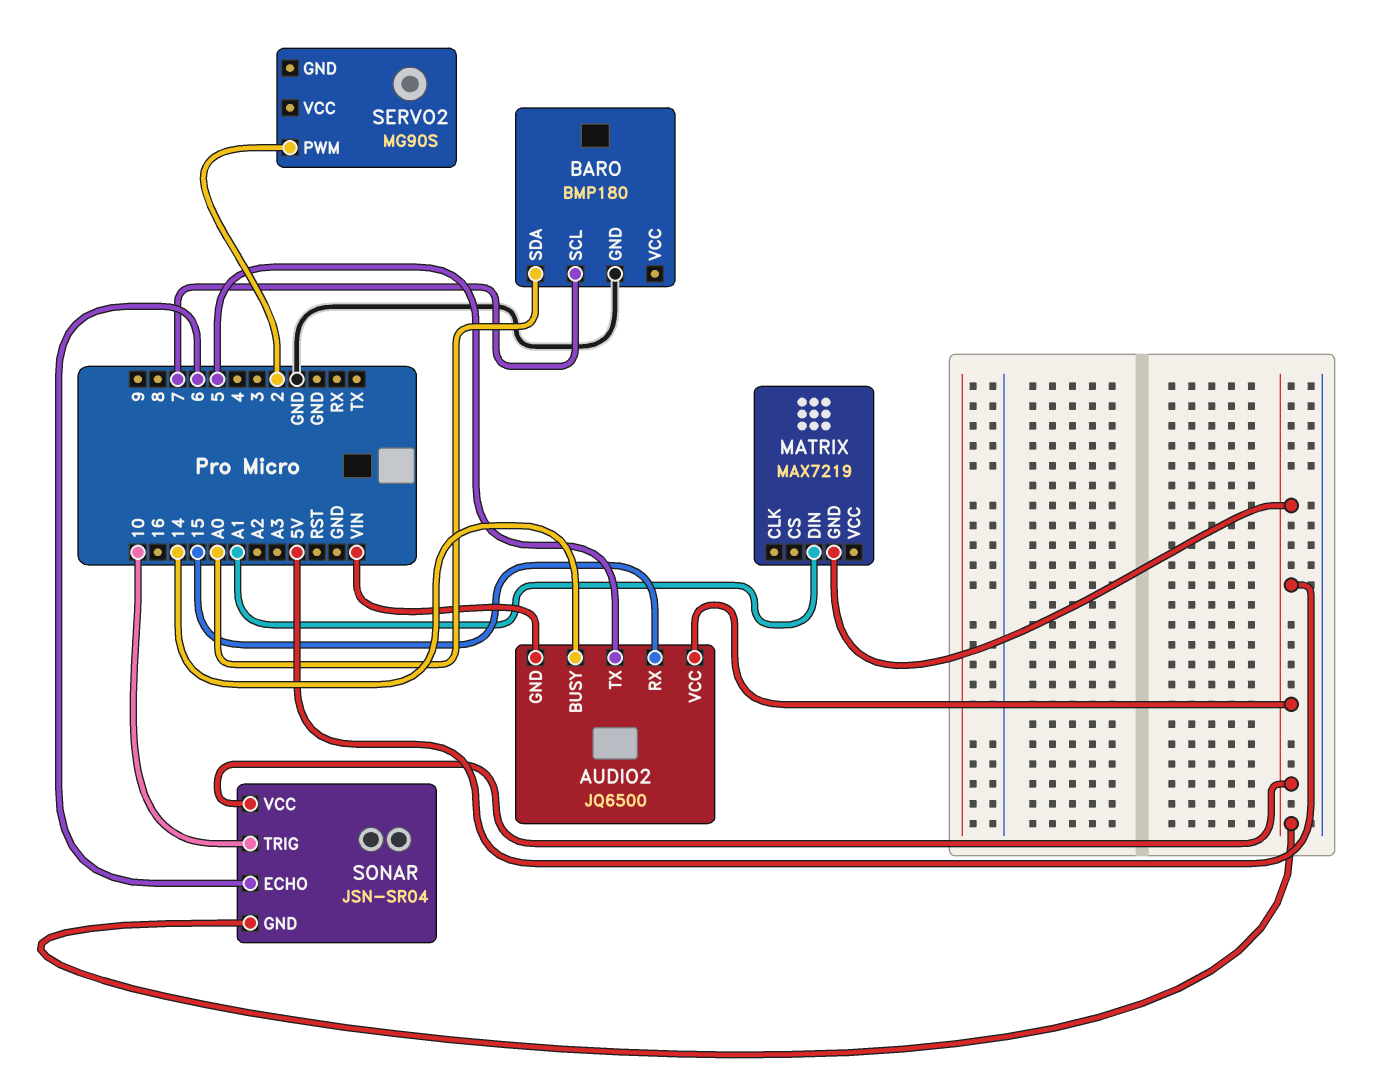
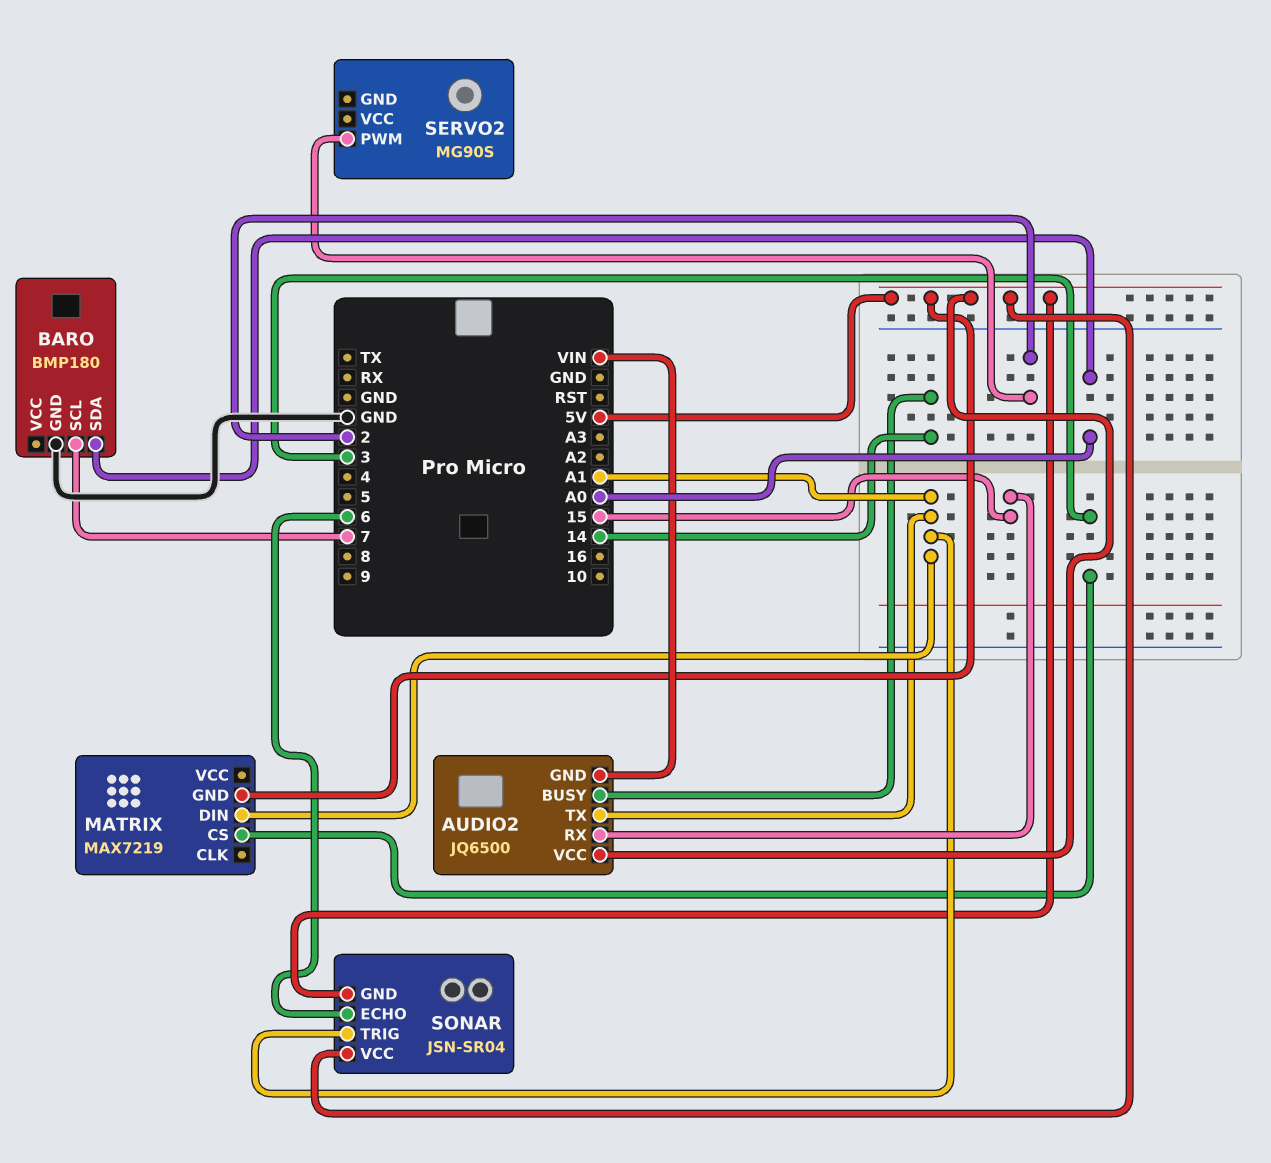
AUDIO2 pin TX: 5 -> A1
MATRIX pin CS: none -> 3
SONAR pin TRIG: 10 -> A1

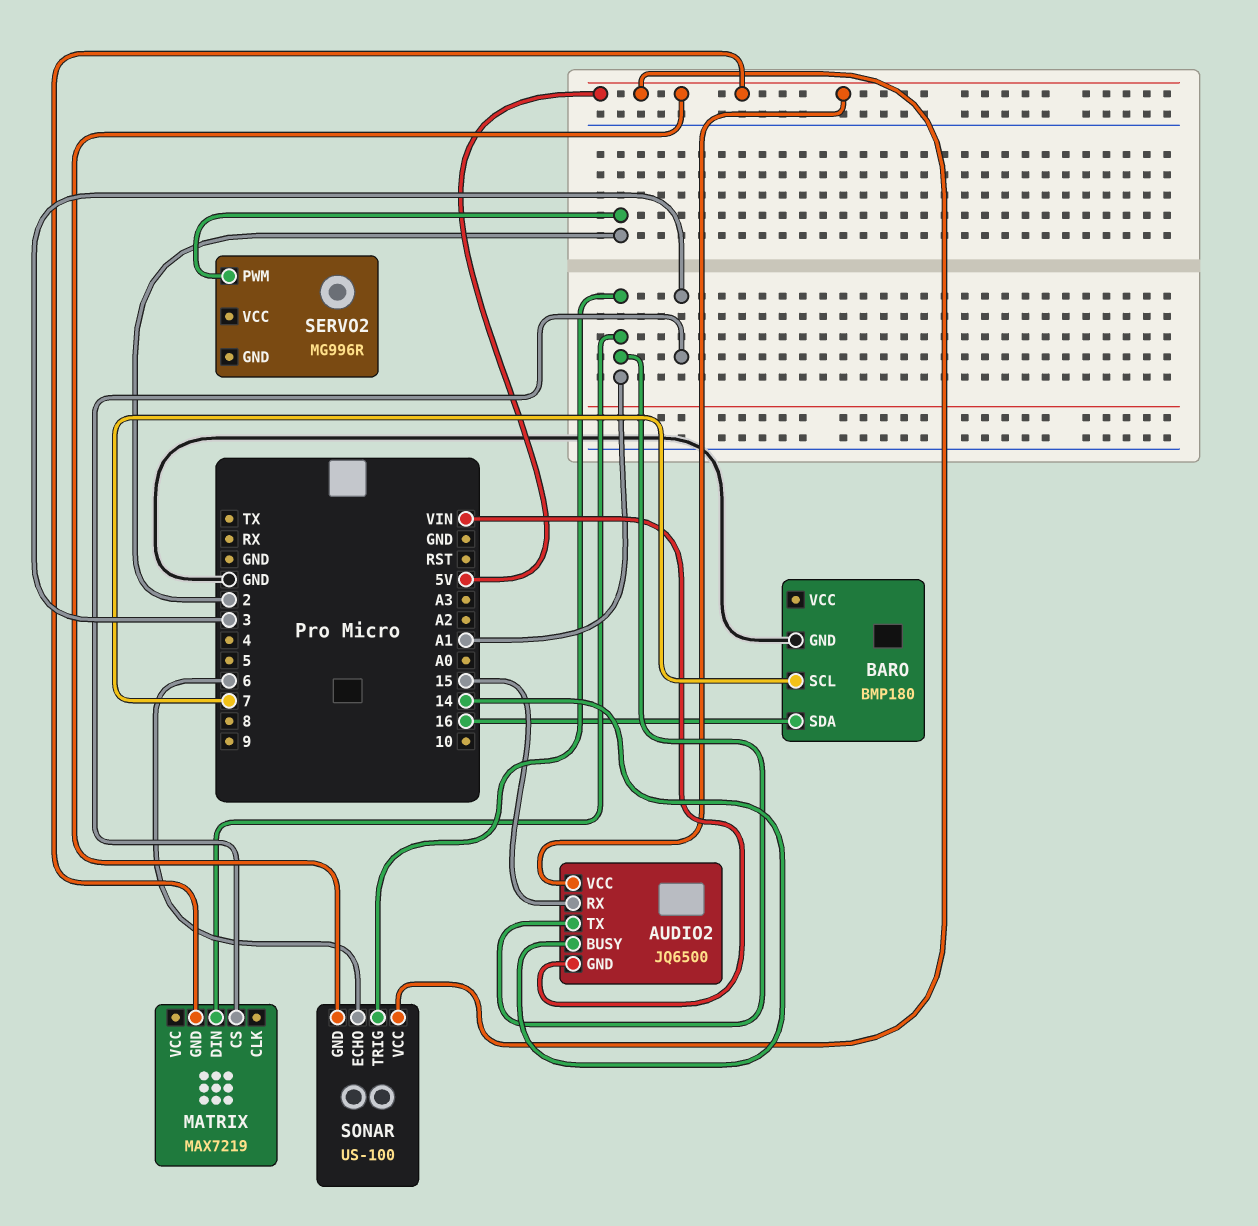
BARO pin SDA: A0 -> 16
SERVO2: MG90S -> MG996R
SONAR: JSN-SR04 -> US-100

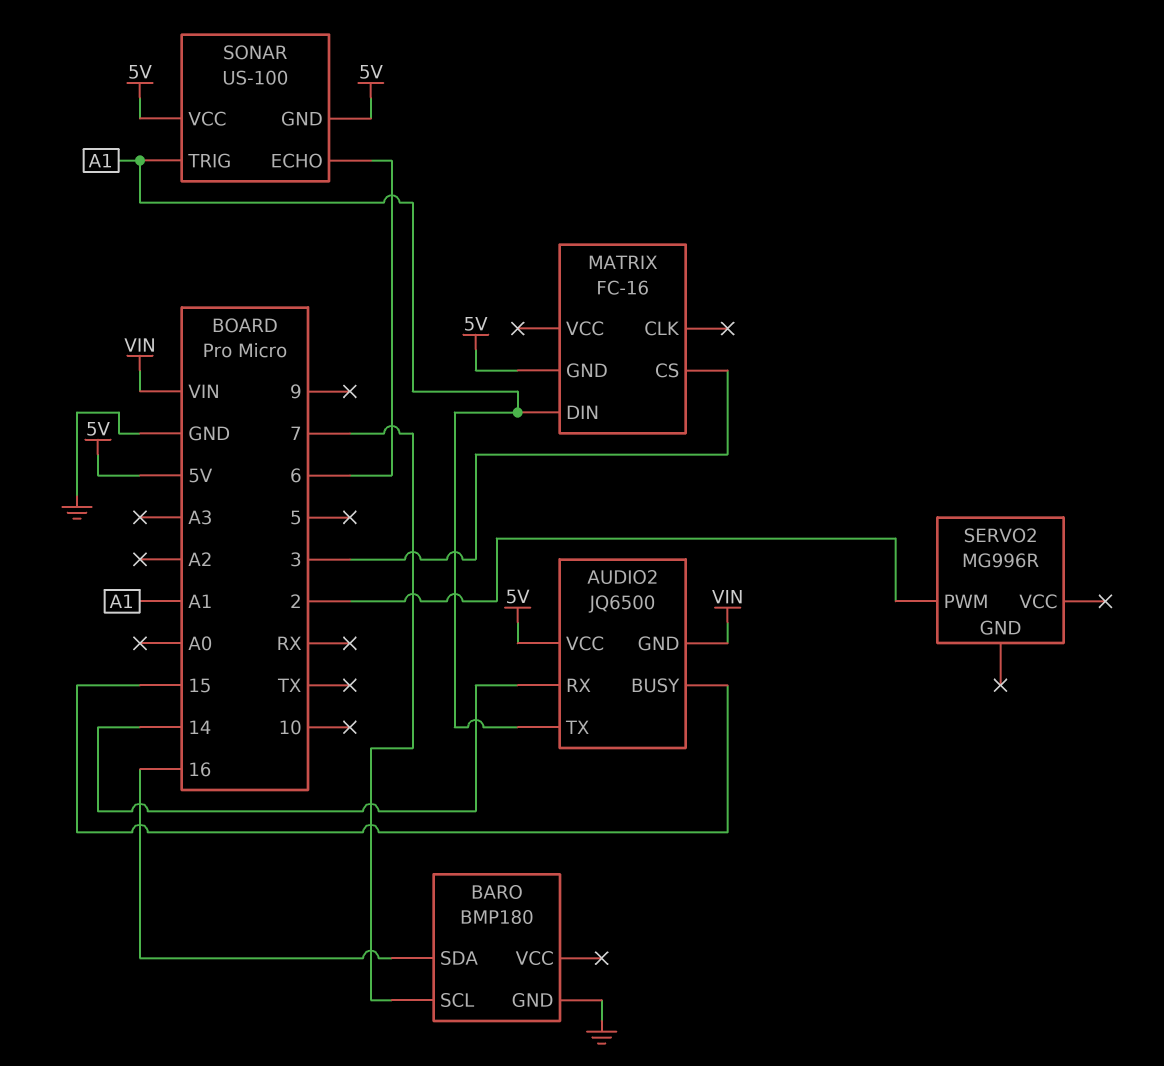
AUDIO2 pin BUSY: 14 -> 15
AUDIO2 pin RX: 15 -> 14
MATRIX: MAX7219 -> FC-16

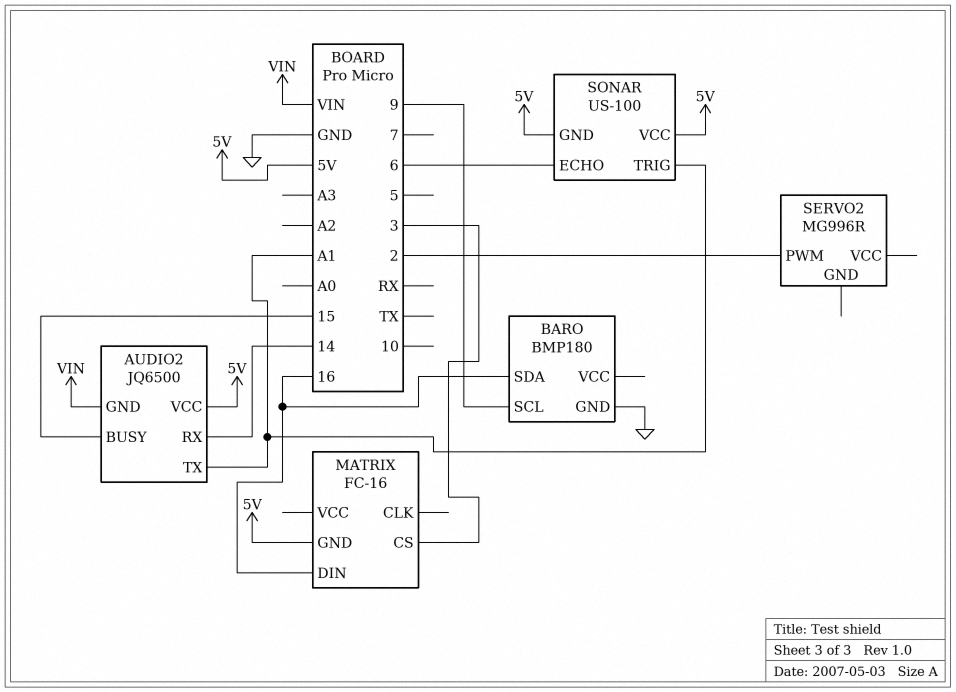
BARO pin SCL: 7 -> 9
MATRIX pin DIN: A1 -> 16

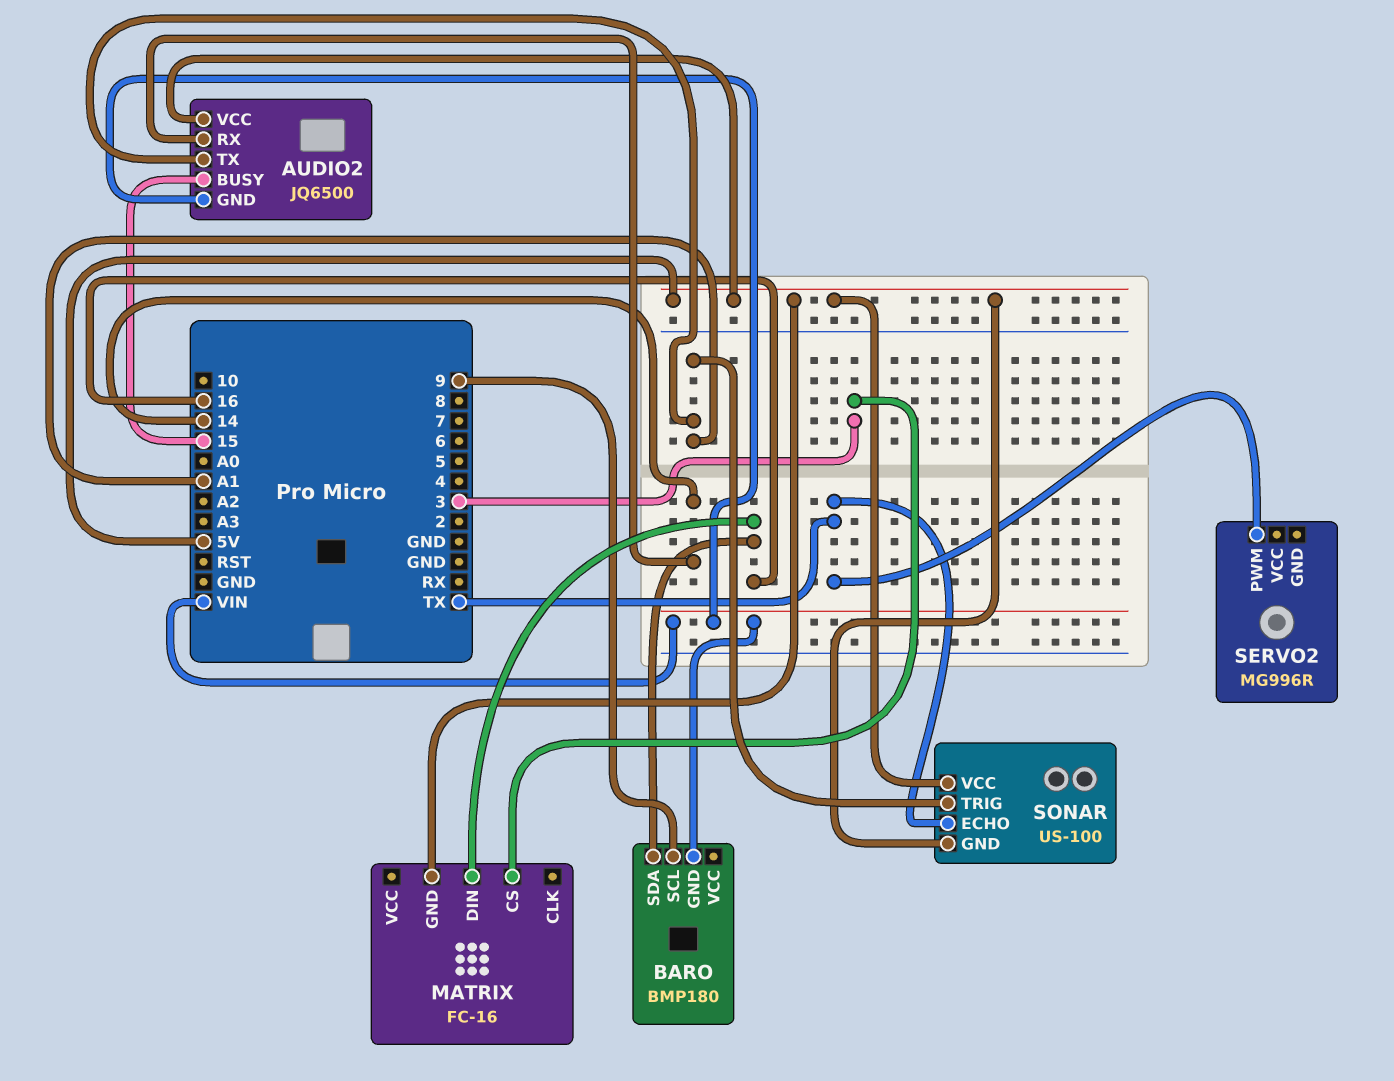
BARO pin GND: GND -> VIN
SERVO2 pin PWM: 2 -> TX
SONAR pin ECHO: 6 -> TX

